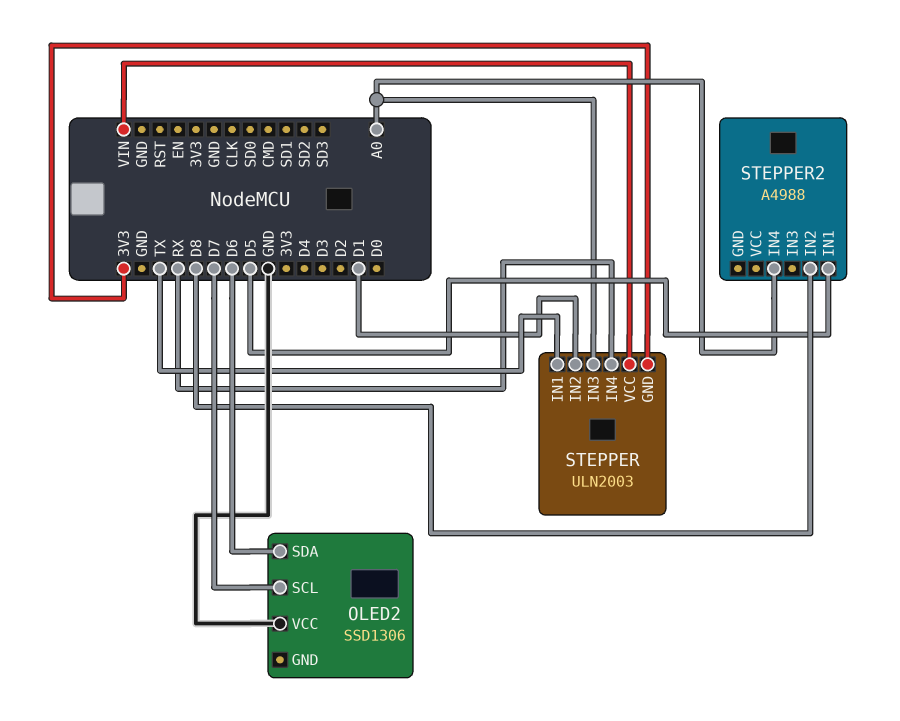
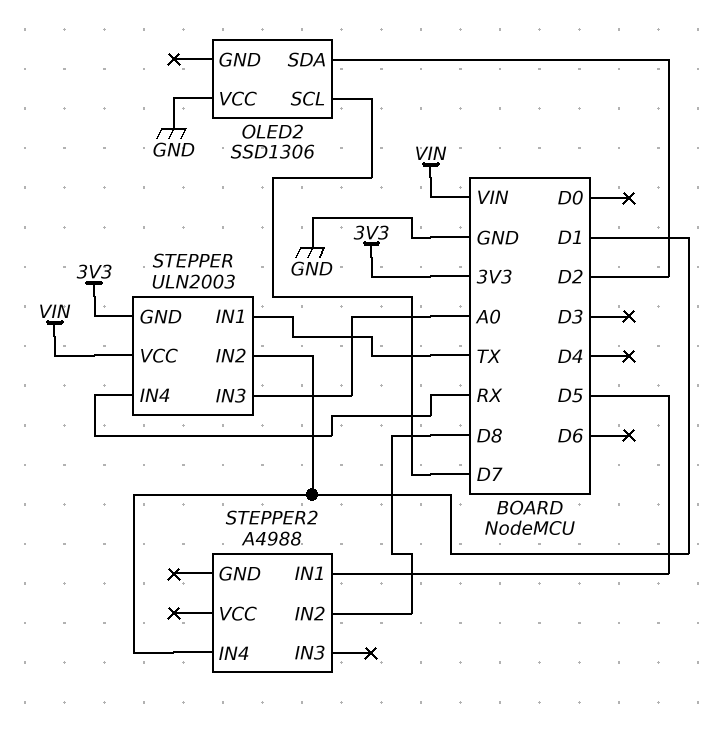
OLED2 pin SDA: D6 -> D2
STEPPER2 pin IN4: A0 -> D1

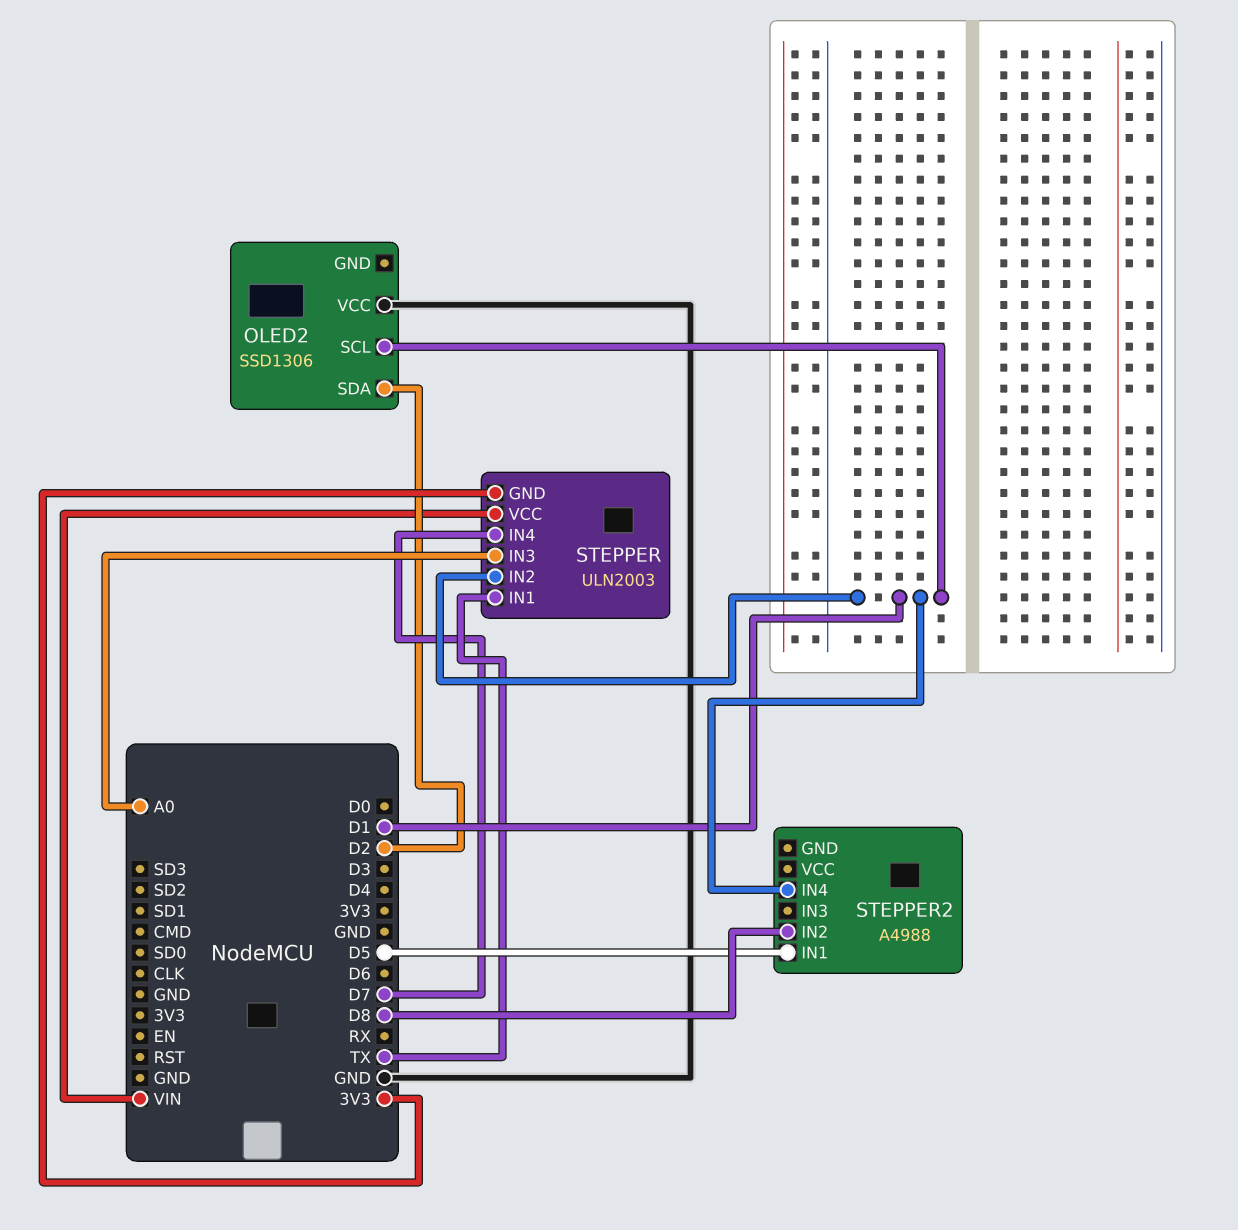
OLED2 pin SCL: D7 -> D1
STEPPER pin IN4: RX -> D7

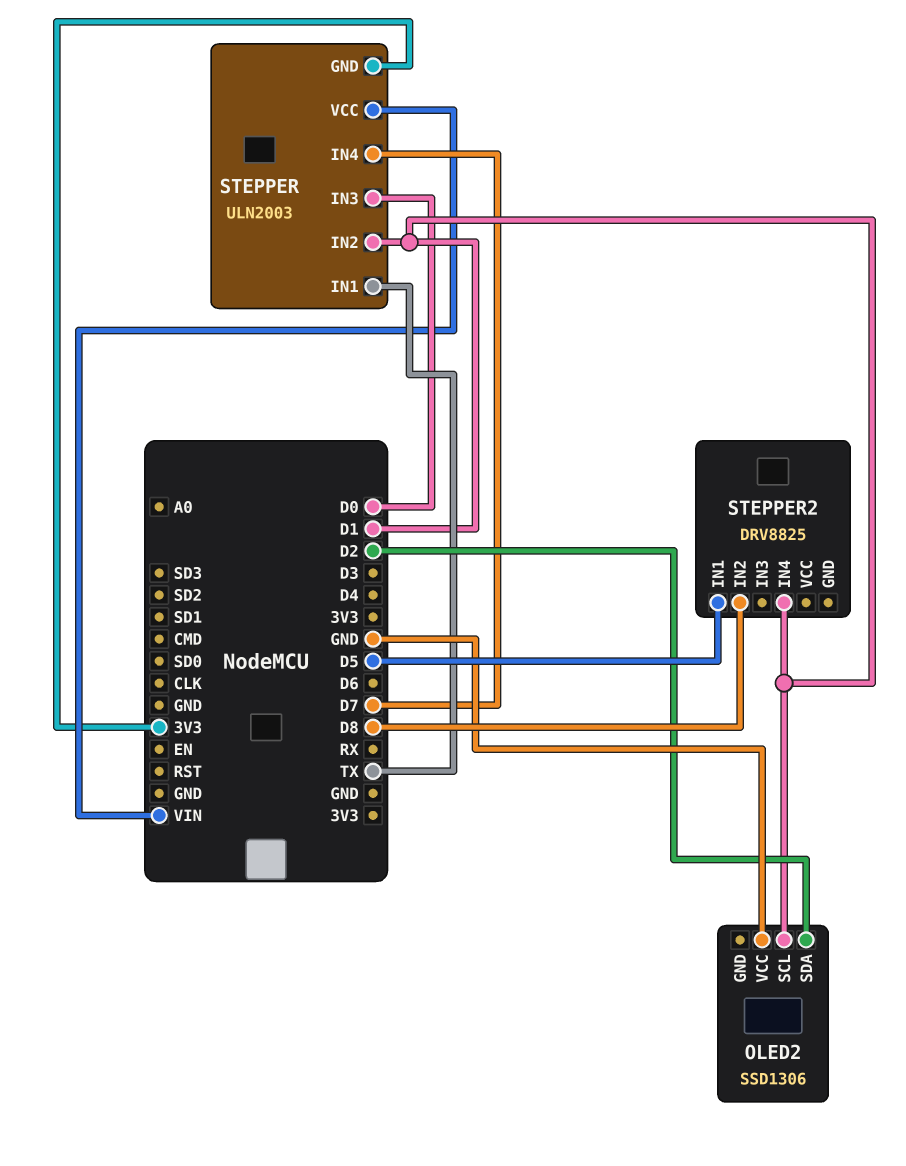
STEPPER pin IN3: A0 -> D0
STEPPER2: A4988 -> DRV8825

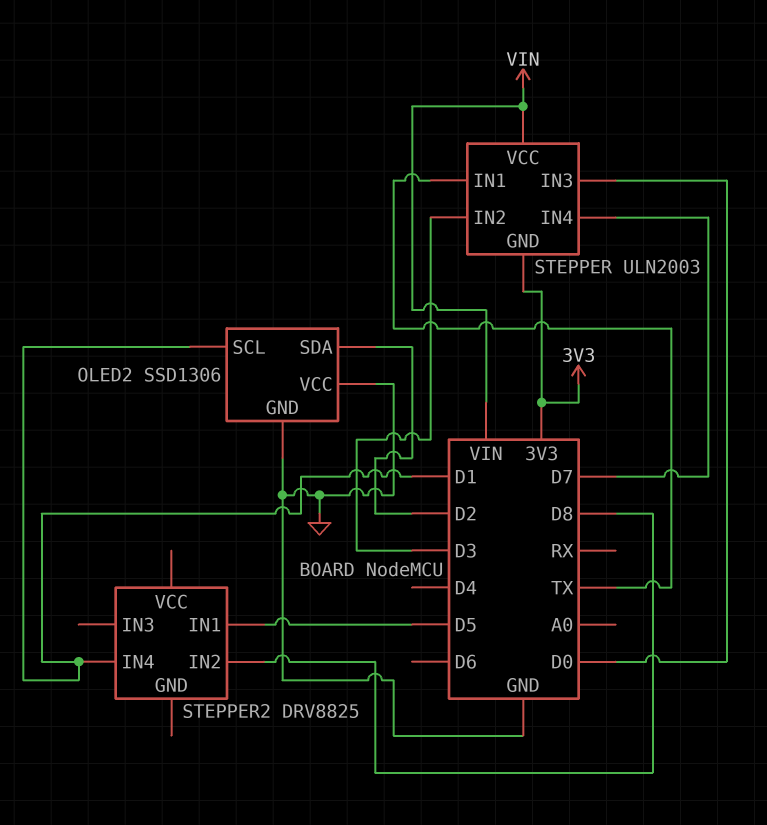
OLED2 pin GND: none -> GND
STEPPER pin IN2: D1 -> D3

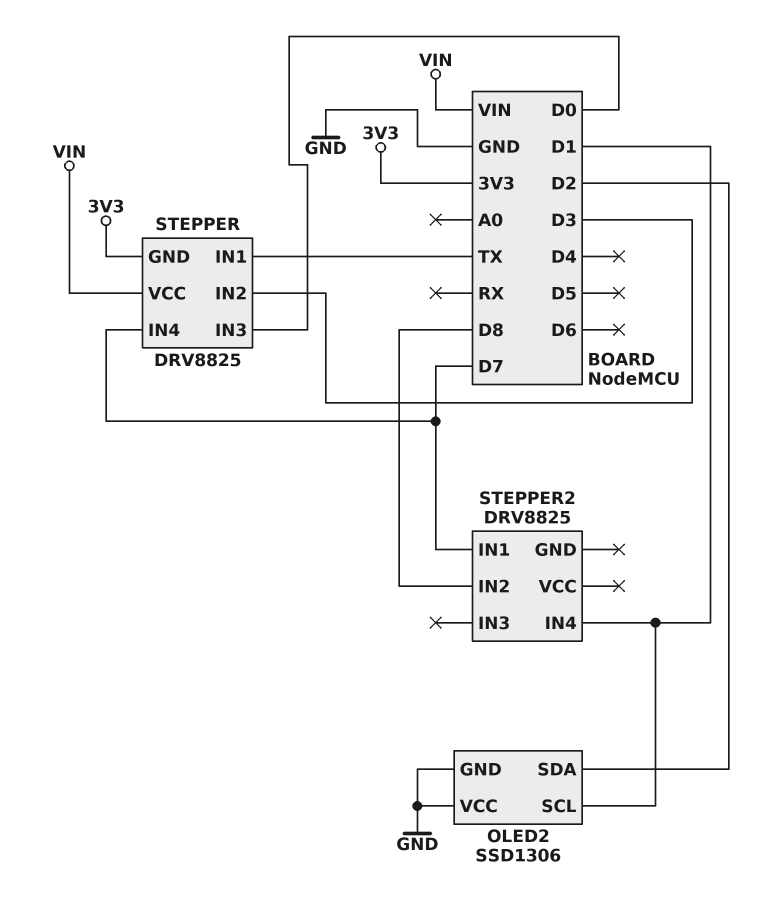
STEPPER: ULN2003 -> DRV8825
STEPPER2 pin IN1: D5 -> D7

